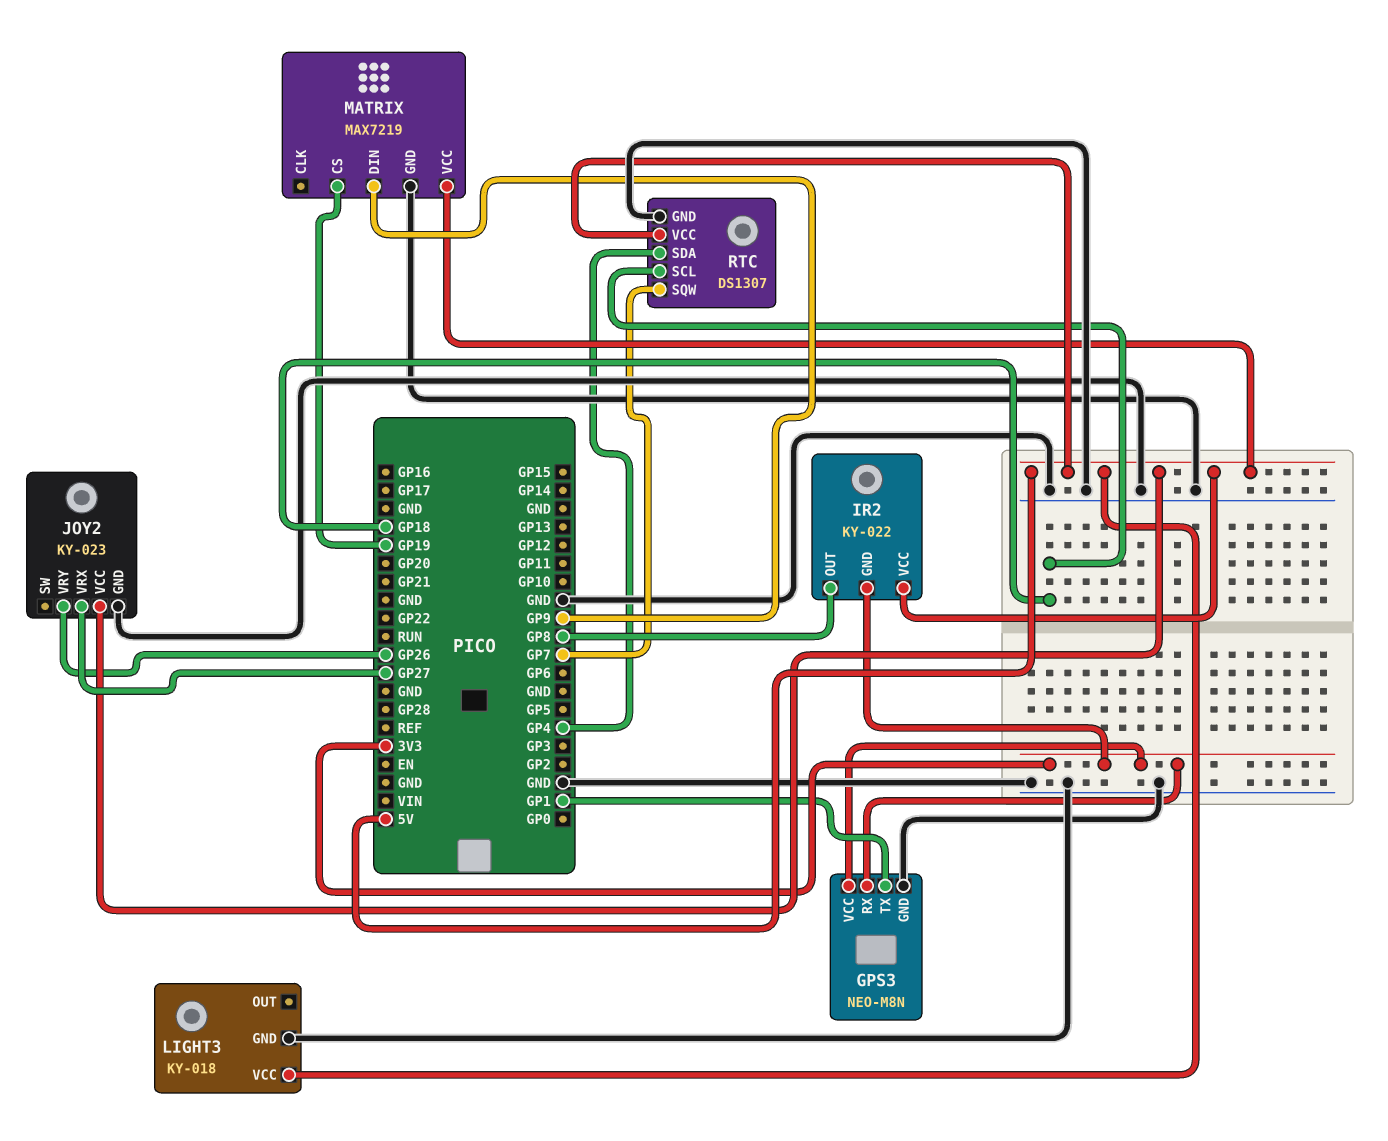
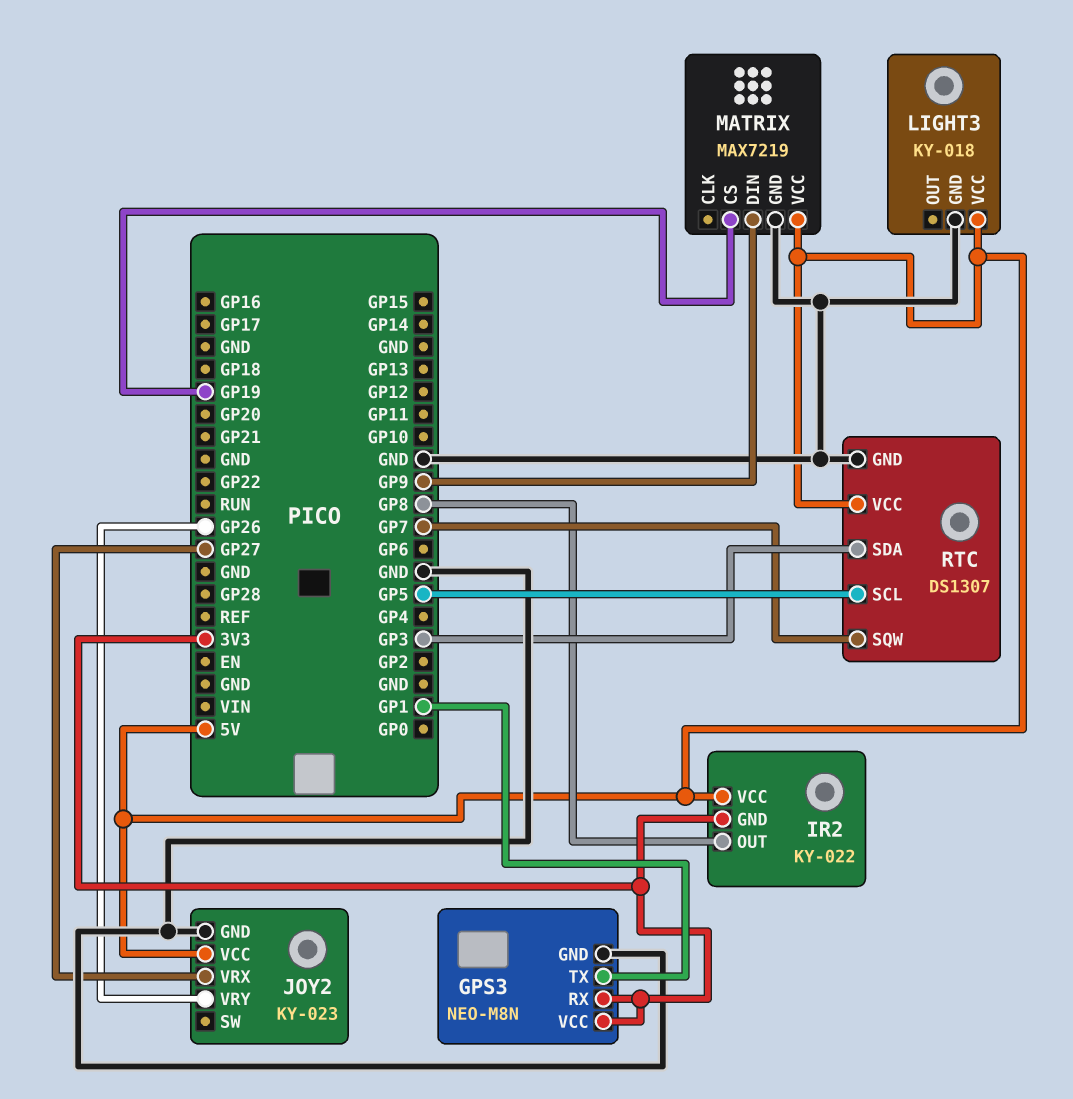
RTC pin SCL: GP18 -> GP5
RTC pin SDA: GP4 -> GP3

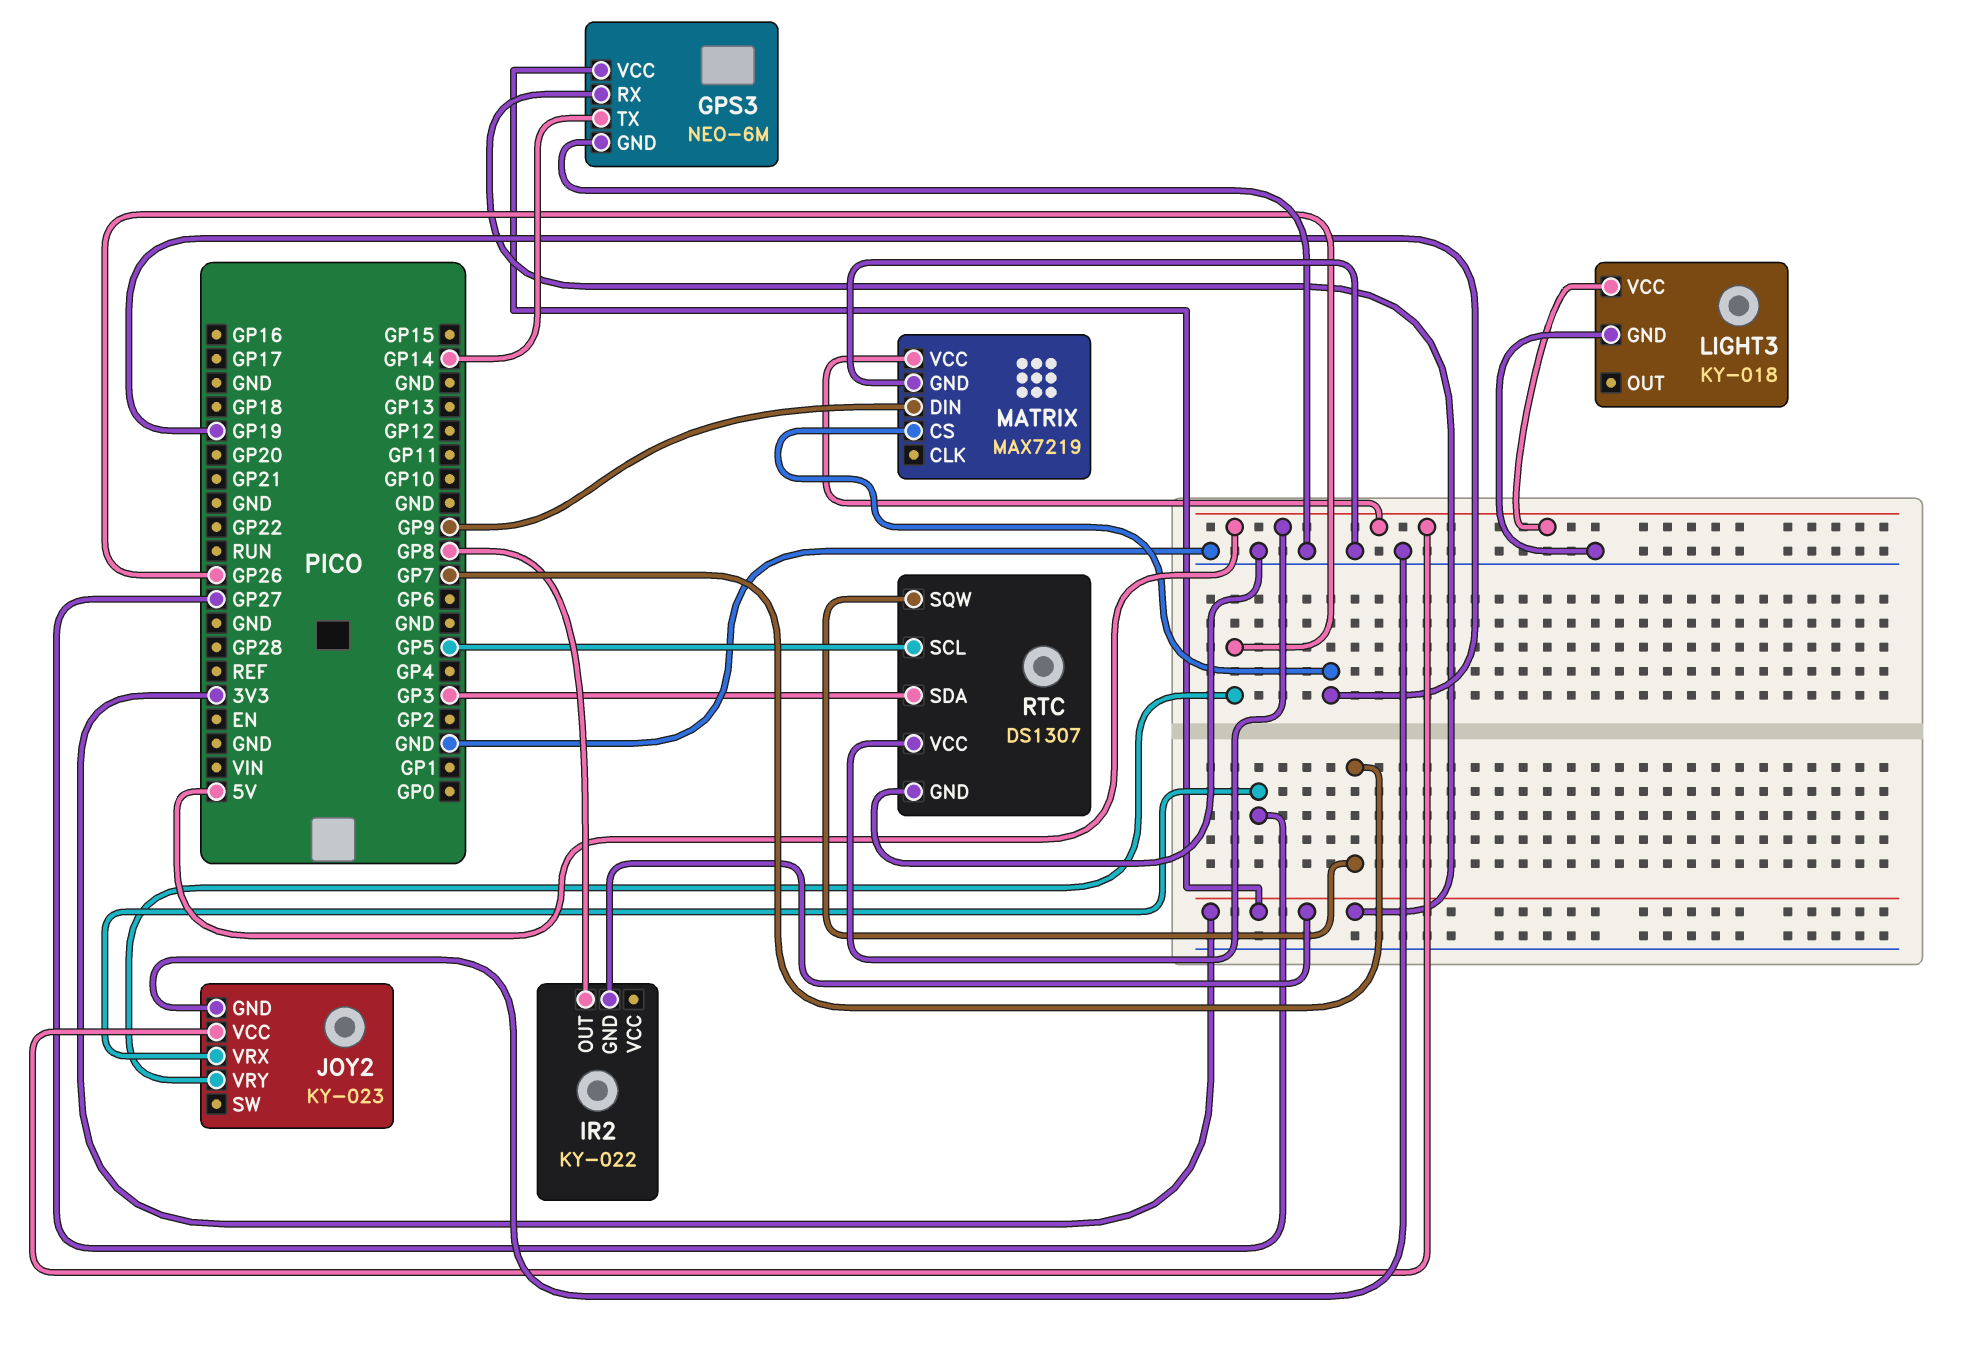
GPS3: NEO-M8N -> NEO-6M
GPS3 pin TX: GP1 -> GP14
IR2 pin VCC: 5V -> none

